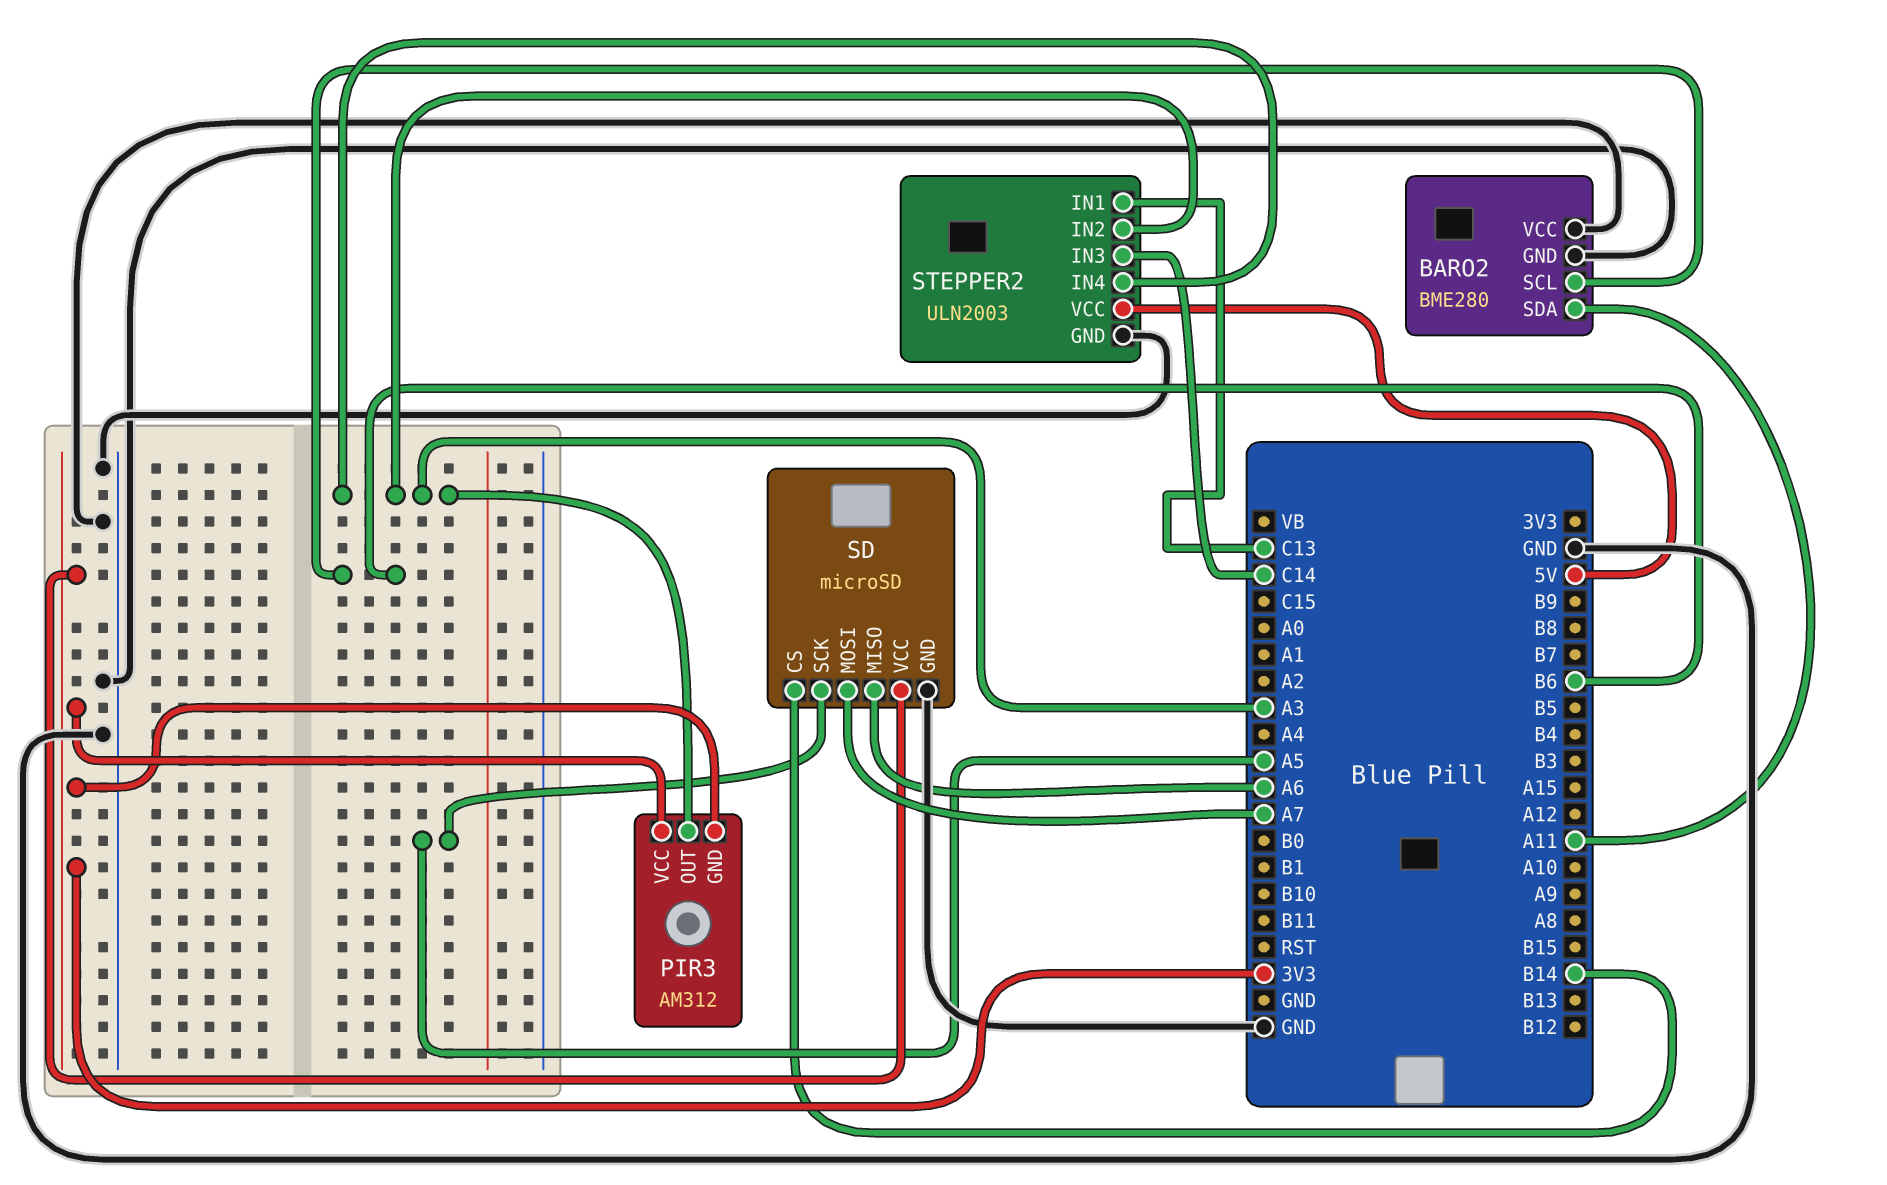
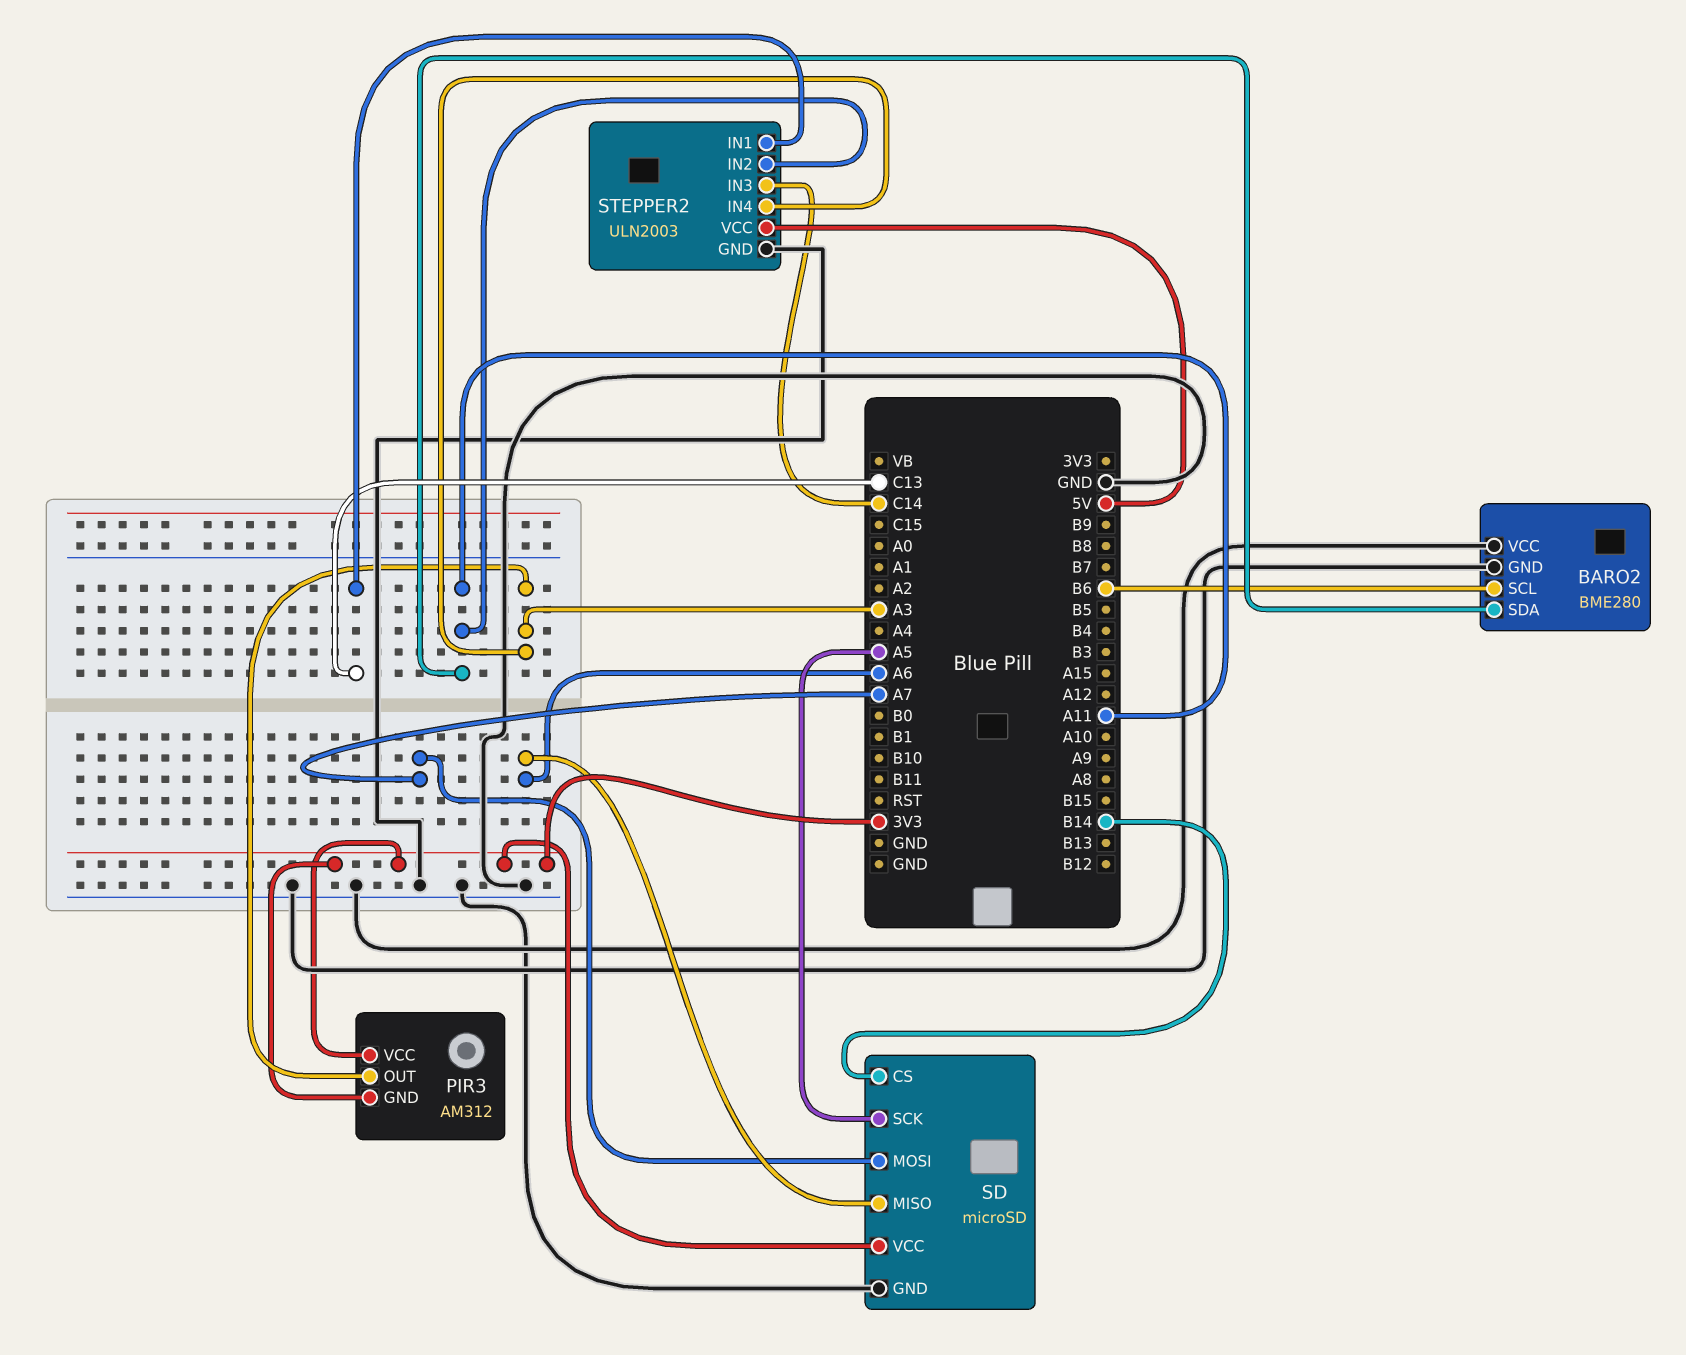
STEPPER2 pin IN2: A3 -> A11

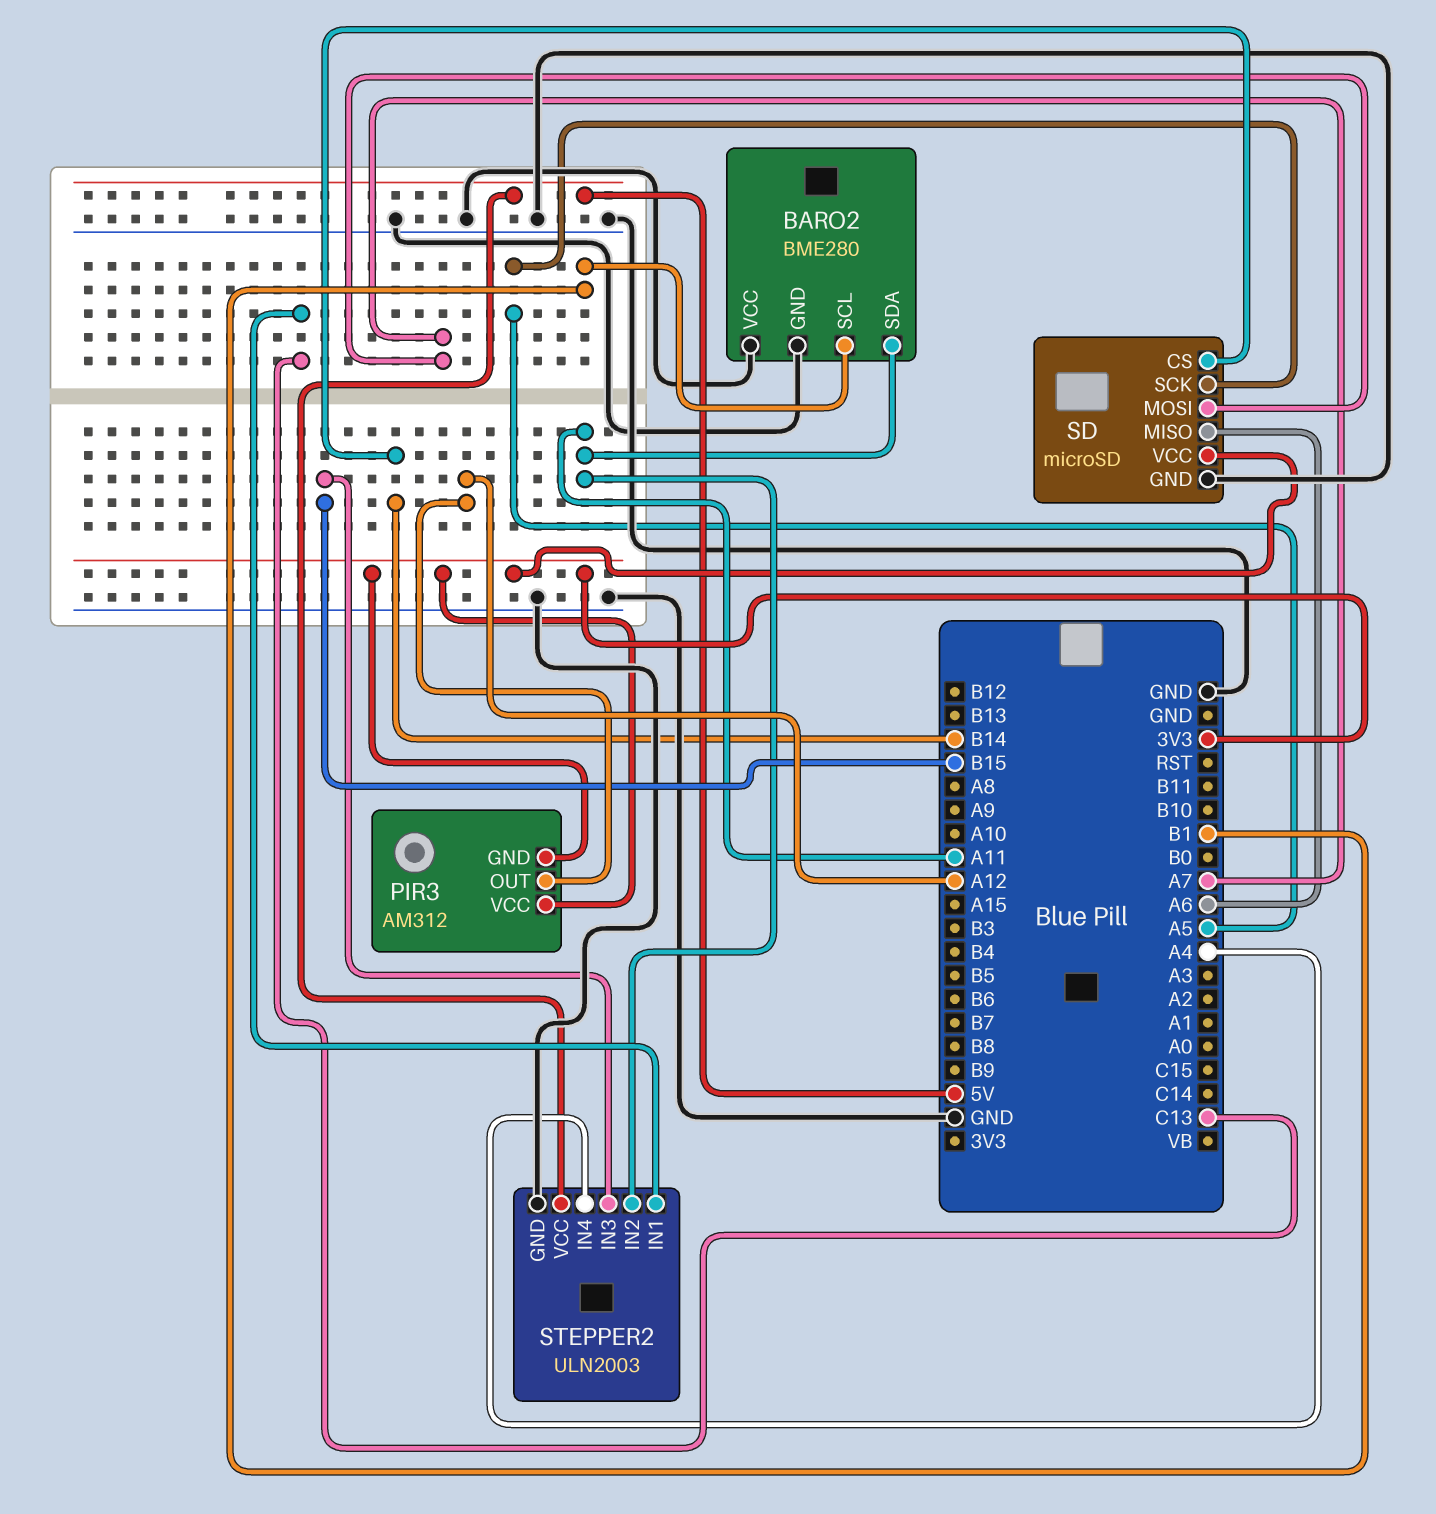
BARO2 pin SCL: B6 -> B1
PIR3 pin OUT: A3 -> A12
STEPPER2 pin IN3: C14 -> B15
STEPPER2 pin IN4: A3 -> A4

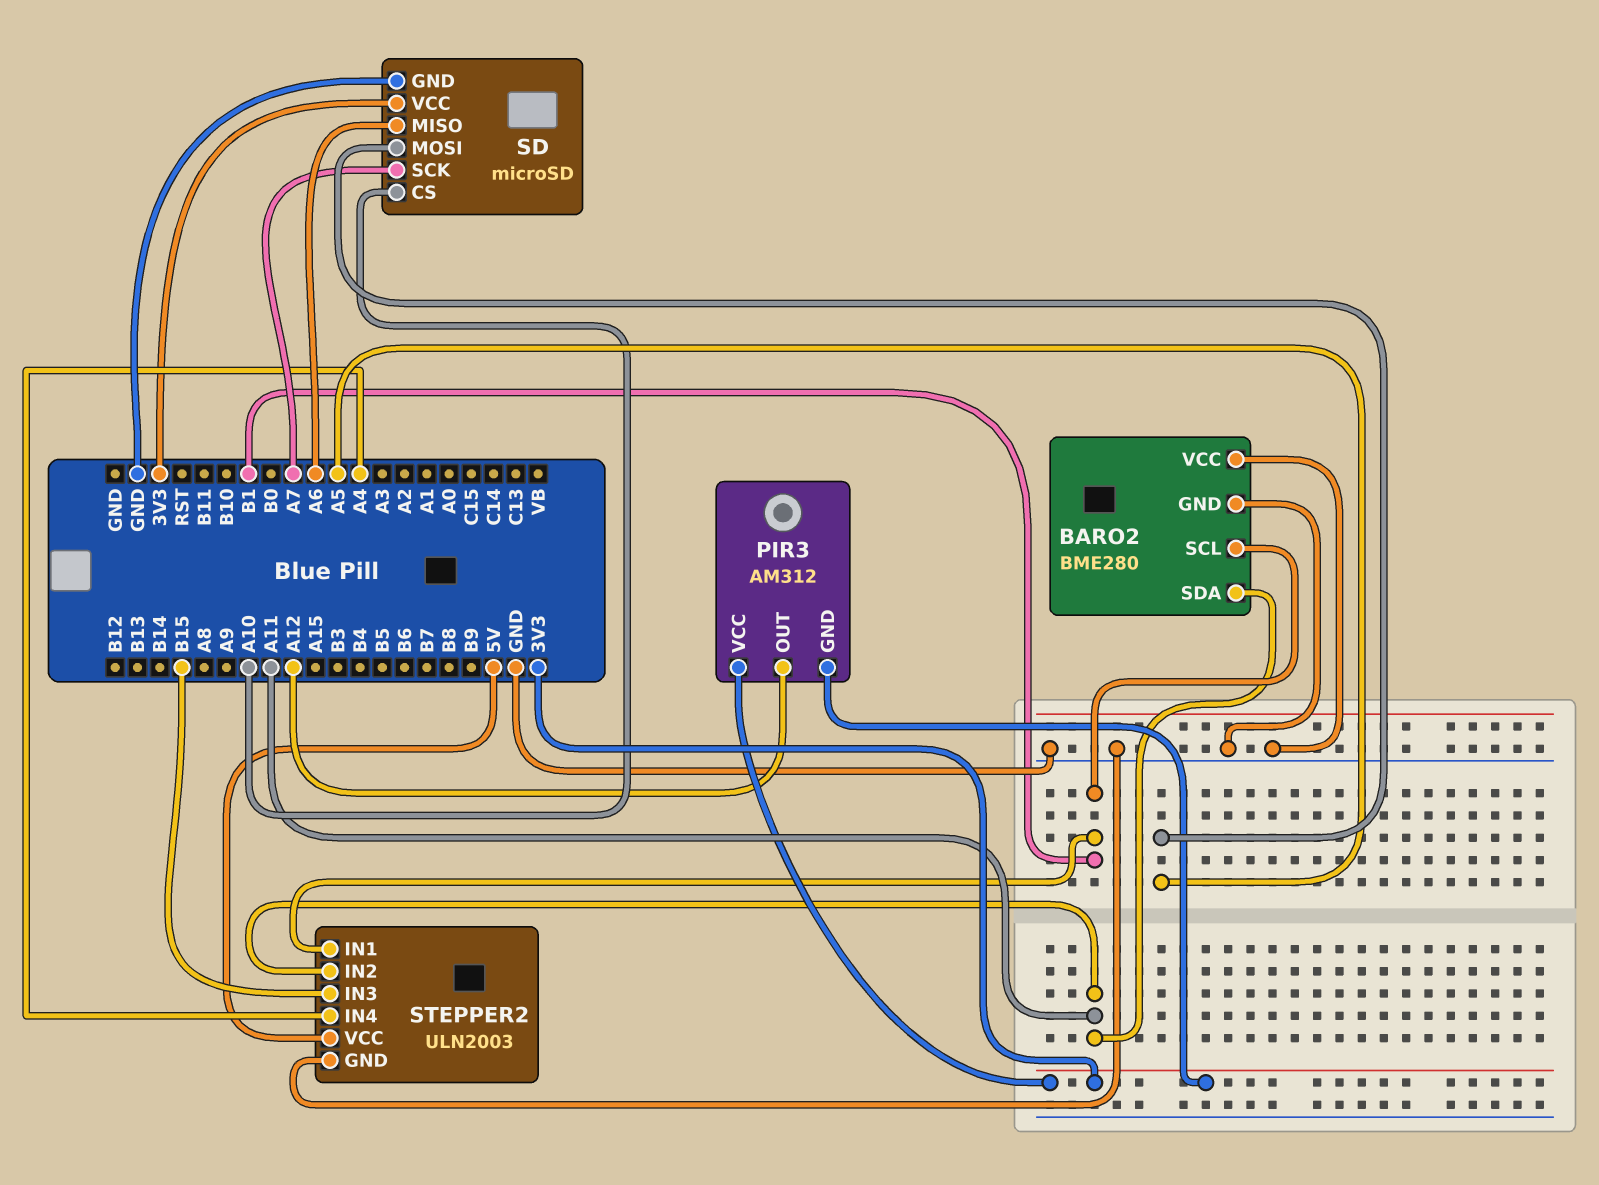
SD pin CS: B14 -> A10
SD pin MOSI: A7 -> A5
SD pin SCK: A5 -> A7
STEPPER2 pin IN1: C13 -> B1

